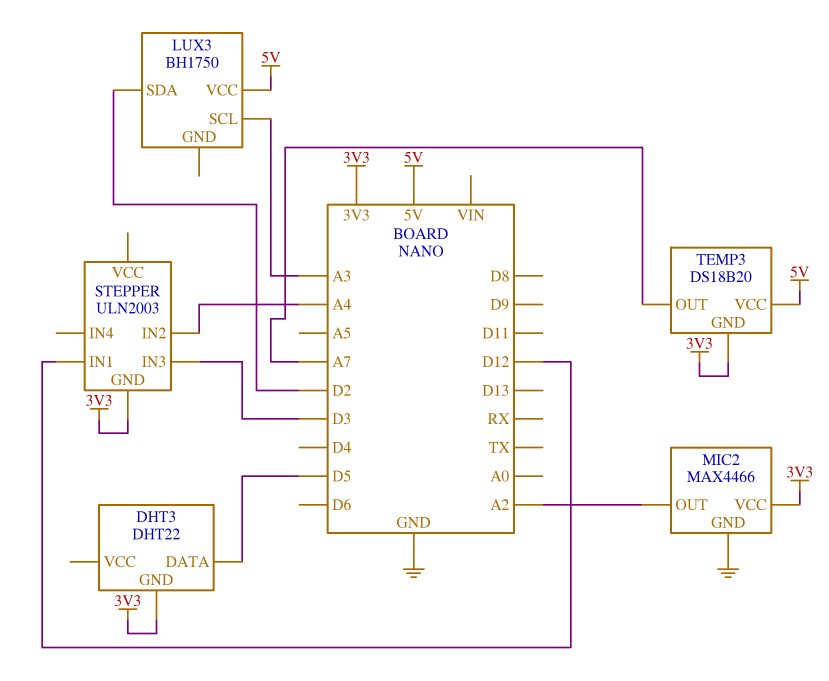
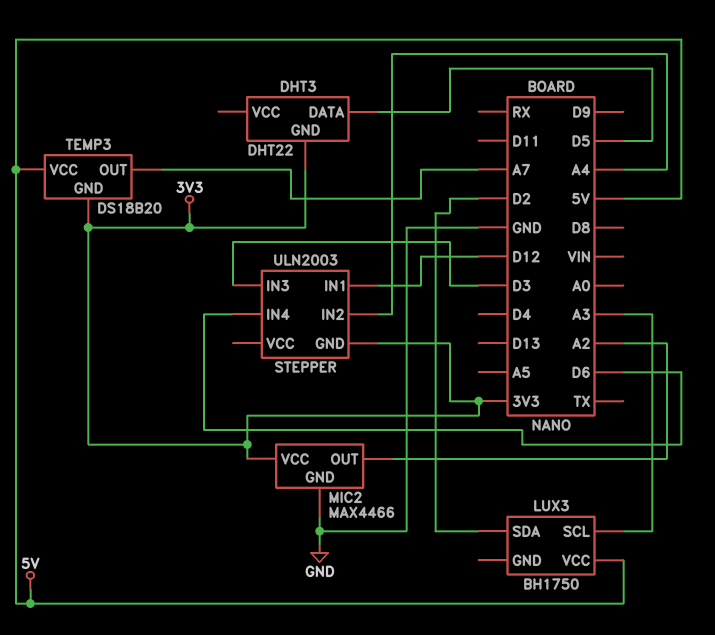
STEPPER pin IN4: none -> D6

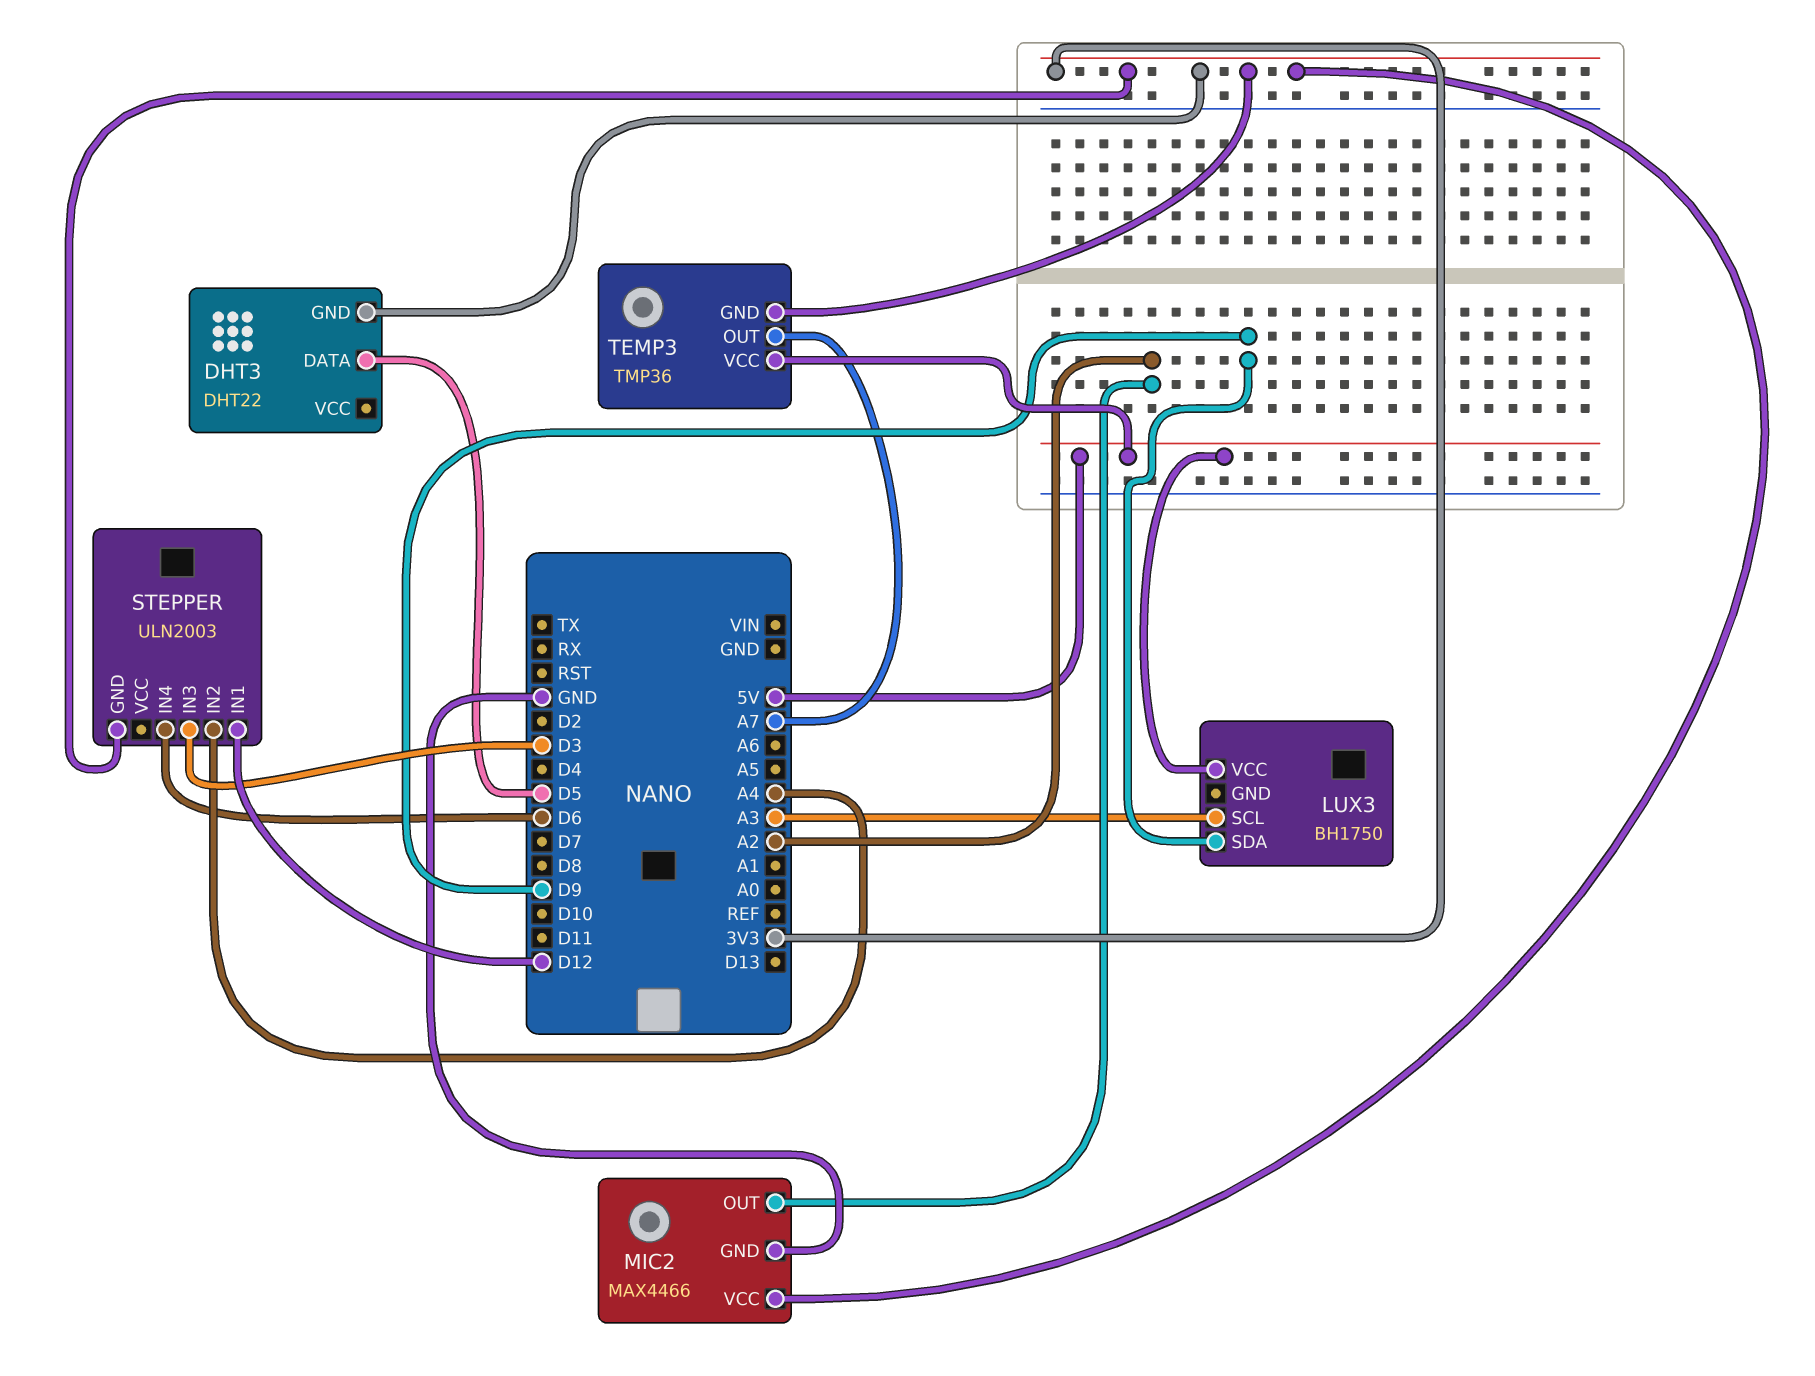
LUX3 pin SDA: D2 -> D9
TEMP3: DS18B20 -> TMP36

